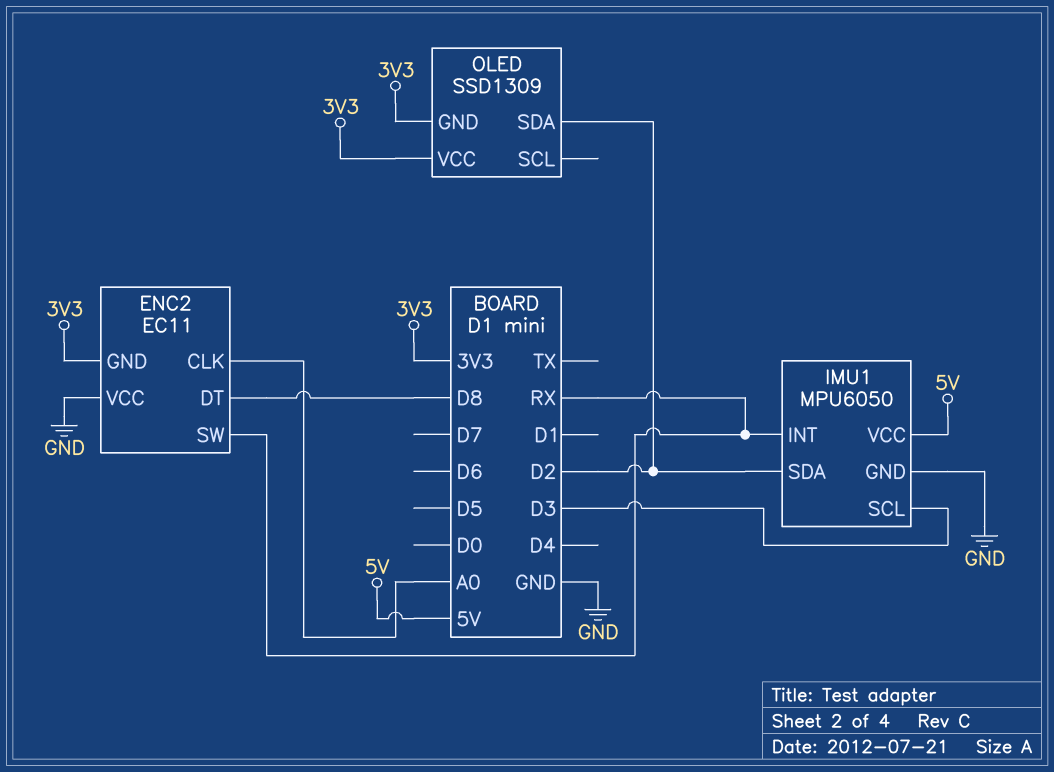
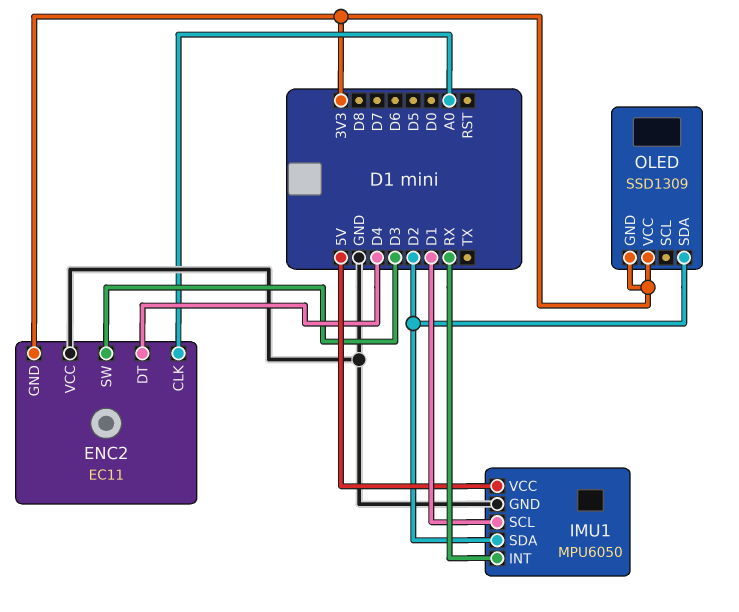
ENC2 pin DT: D8 -> D4
ENC2 pin SW: RX -> D3
IMU1 pin SCL: D3 -> D1

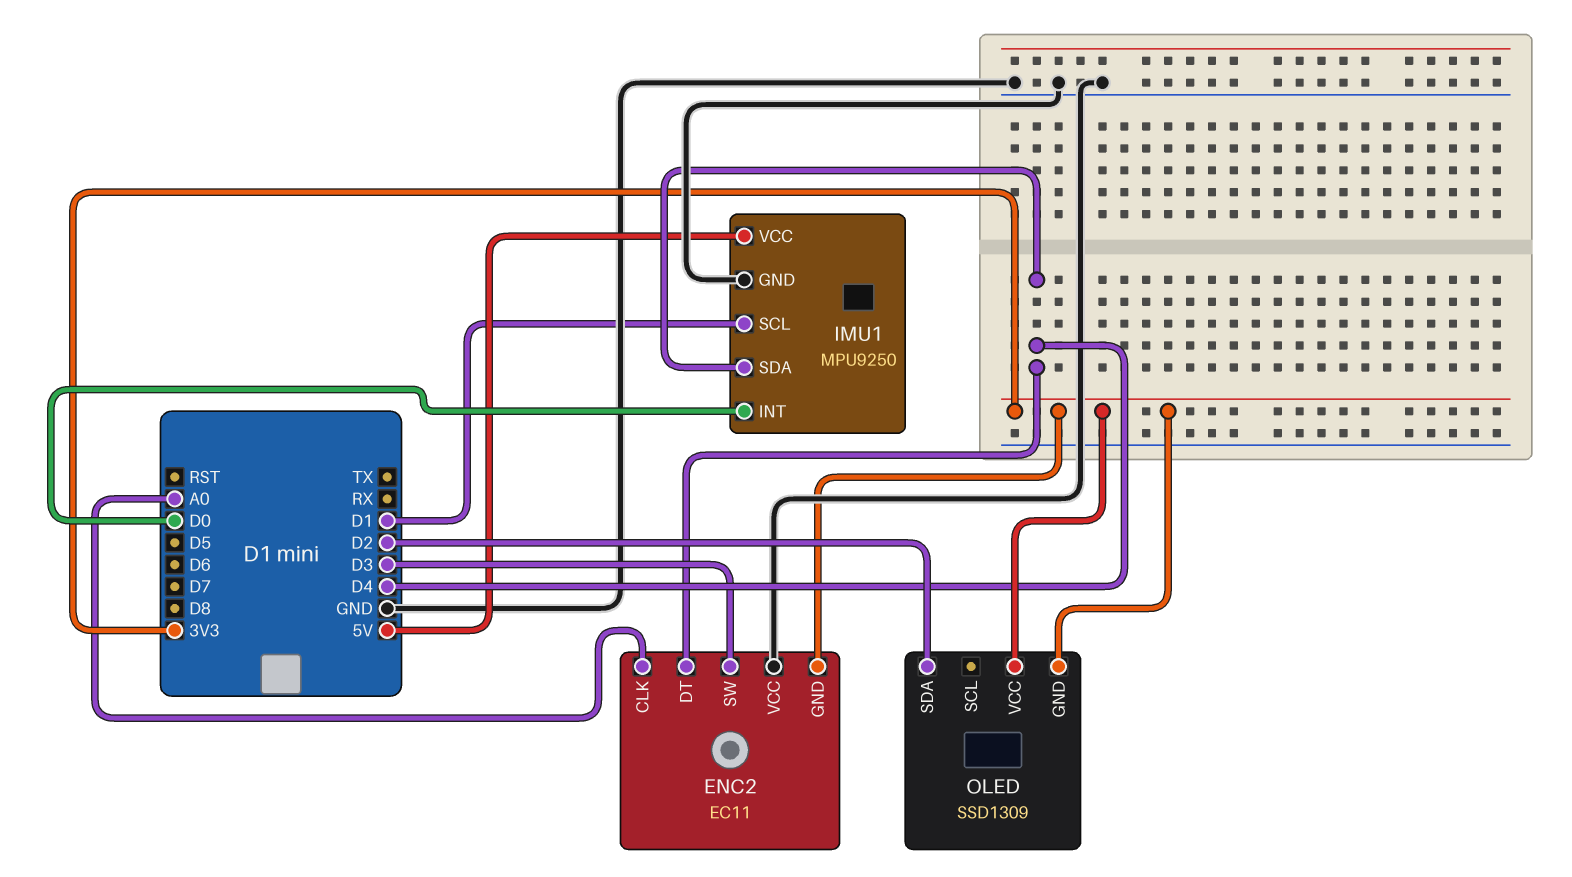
IMU1: MPU6050 -> MPU9250
IMU1 pin INT: RX -> D0
IMU1 pin SDA: D2 -> D4

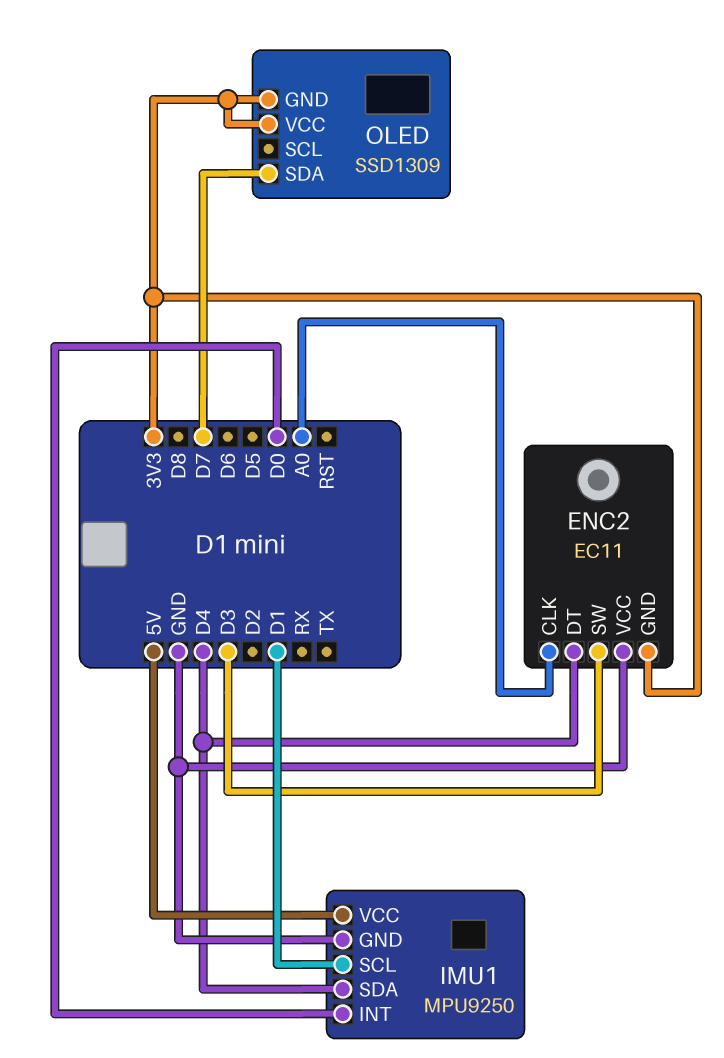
OLED pin SDA: D2 -> D7

